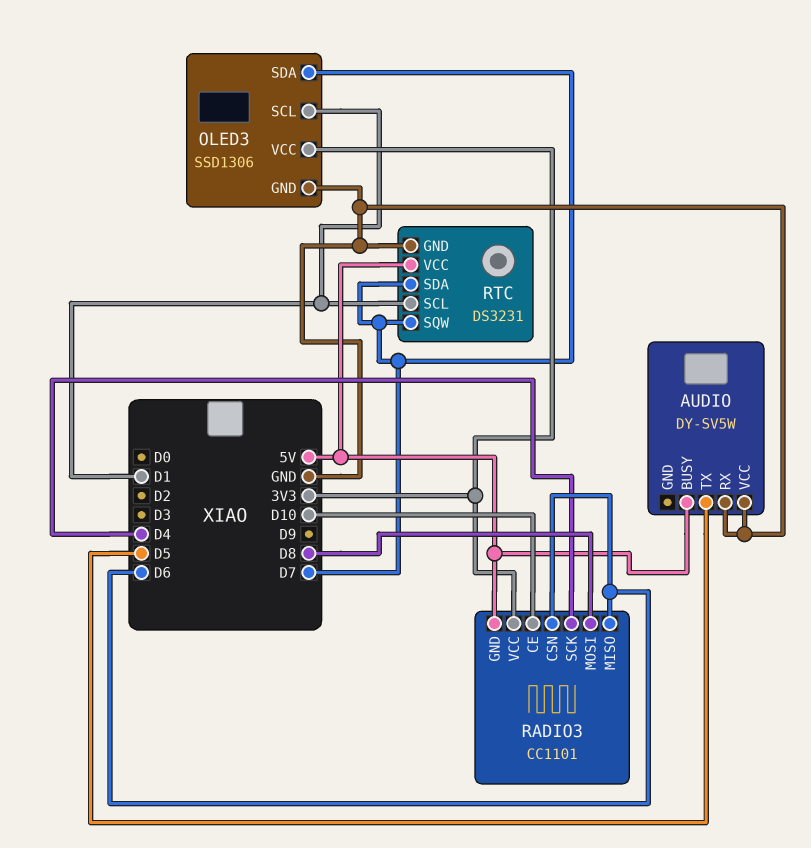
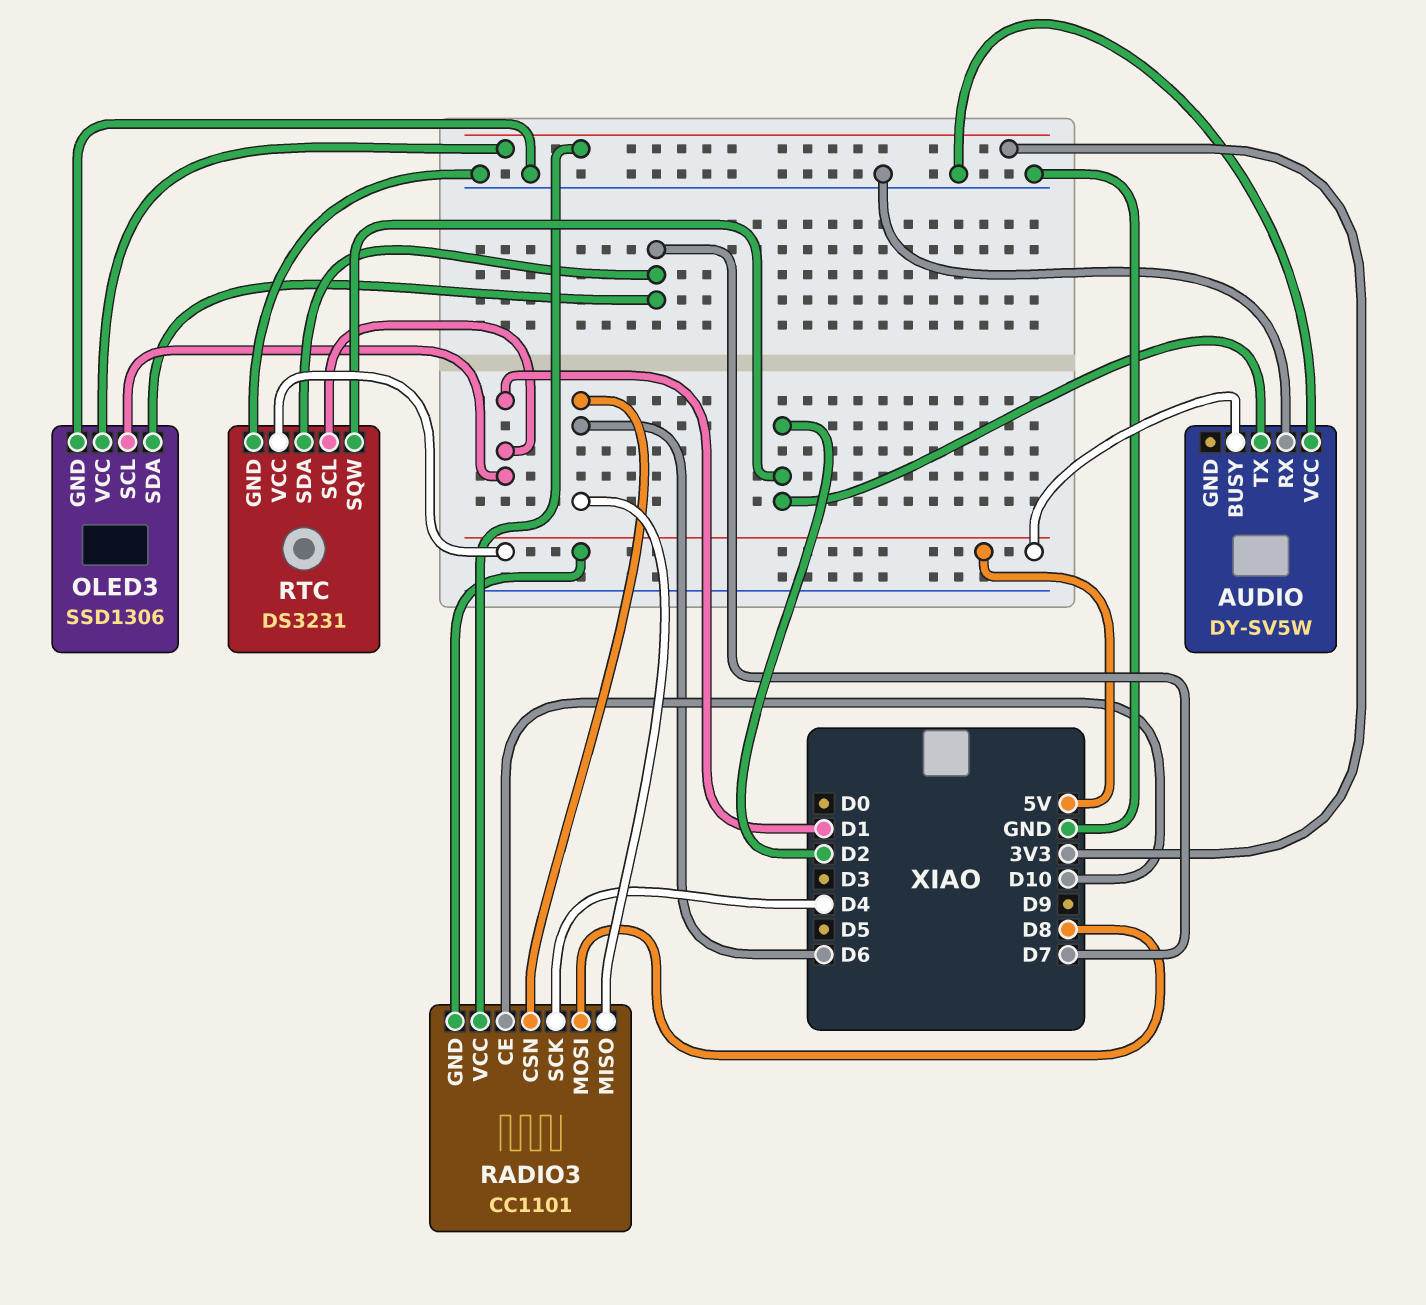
AUDIO pin TX: D5 -> D2
RTC pin SQW: D7 -> D2

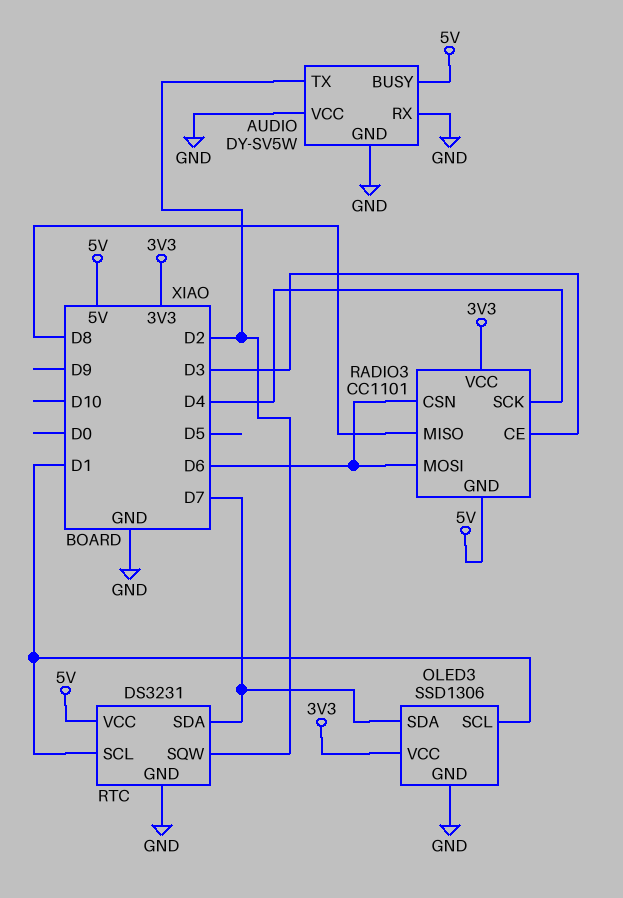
AUDIO pin GND: none -> GND
RADIO3 pin CE: D10 -> D3
RADIO3 pin MISO: D6 -> D8
RADIO3 pin MOSI: D8 -> D6

